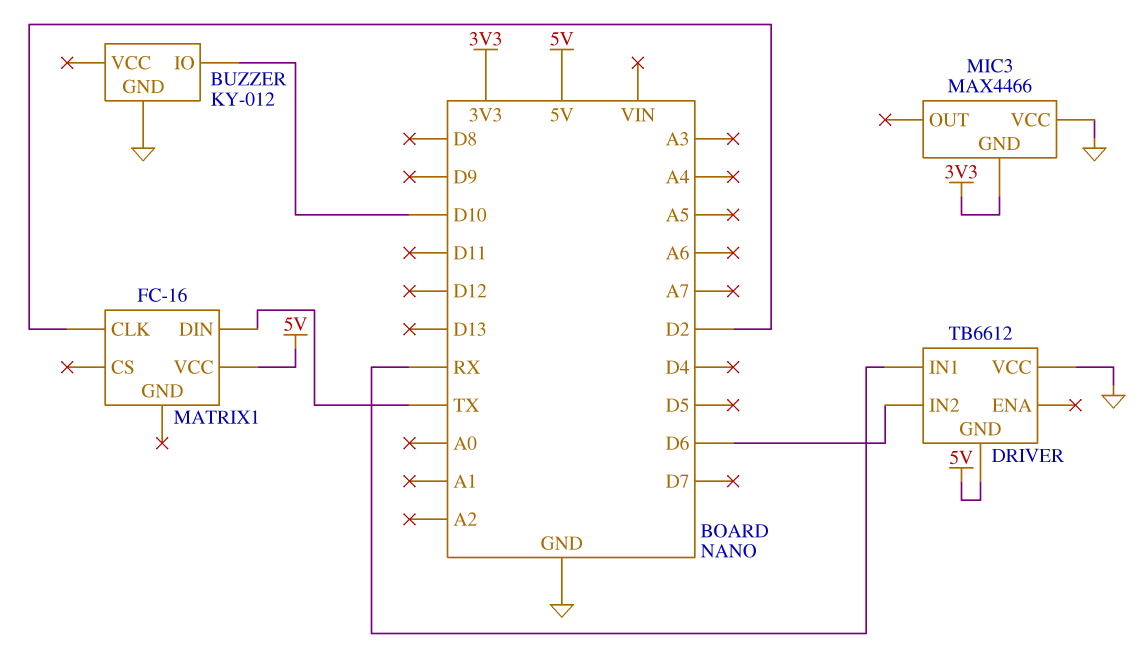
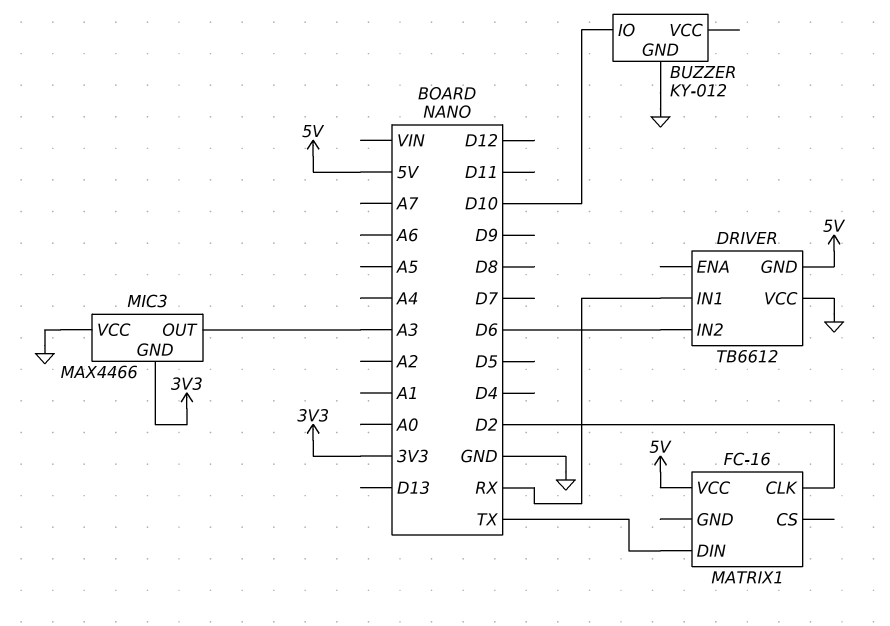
MIC3 pin OUT: none -> A3

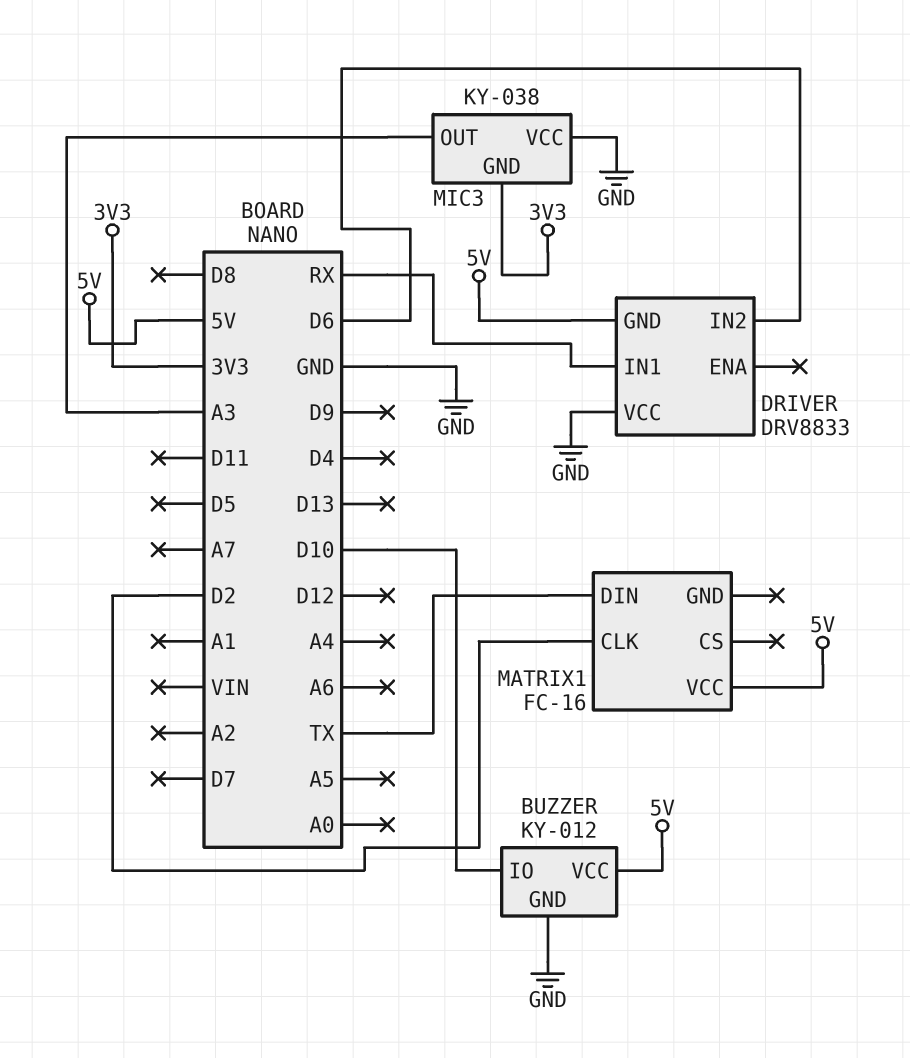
BUZZER pin VCC: none -> 5V
DRIVER: TB6612 -> DRV8833
MIC3: MAX4466 -> KY-038

